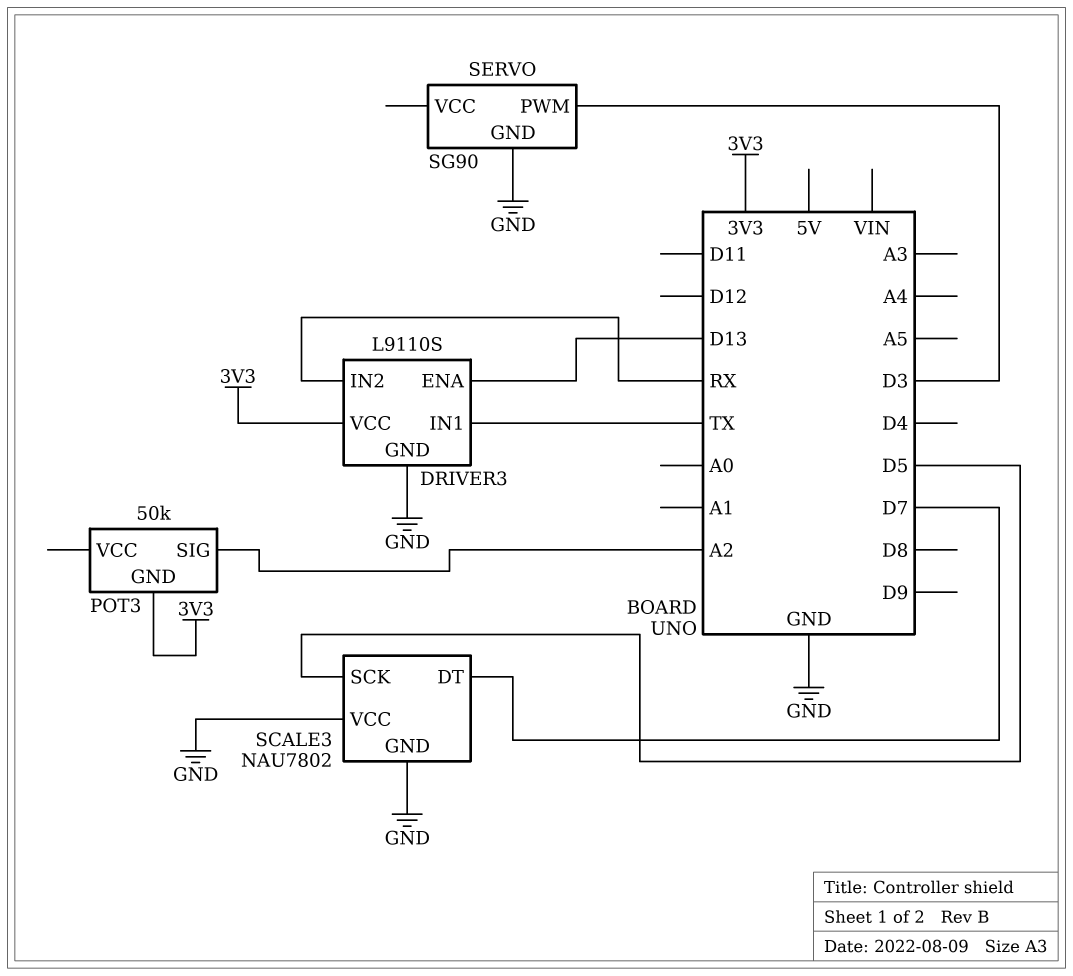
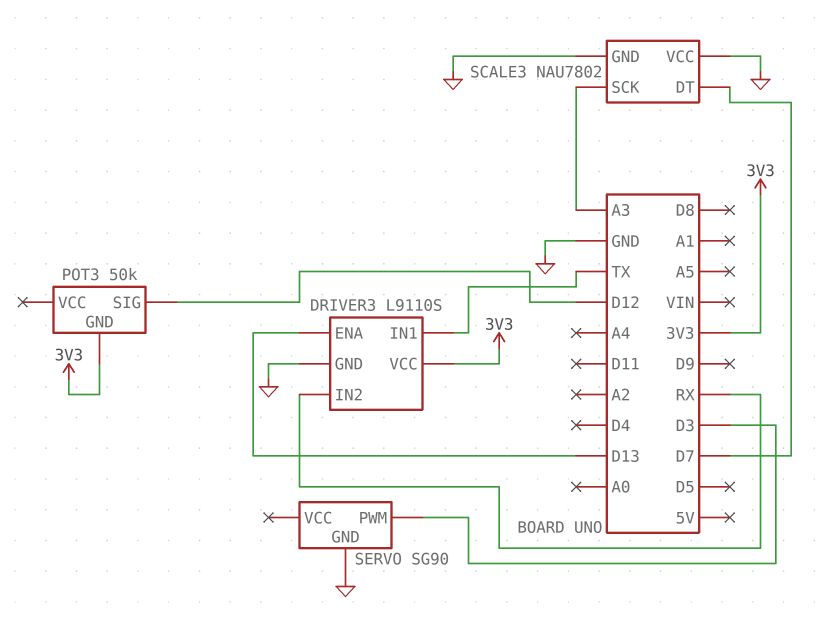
POT3 pin SIG: A2 -> D12
SCALE3 pin SCK: D5 -> A3

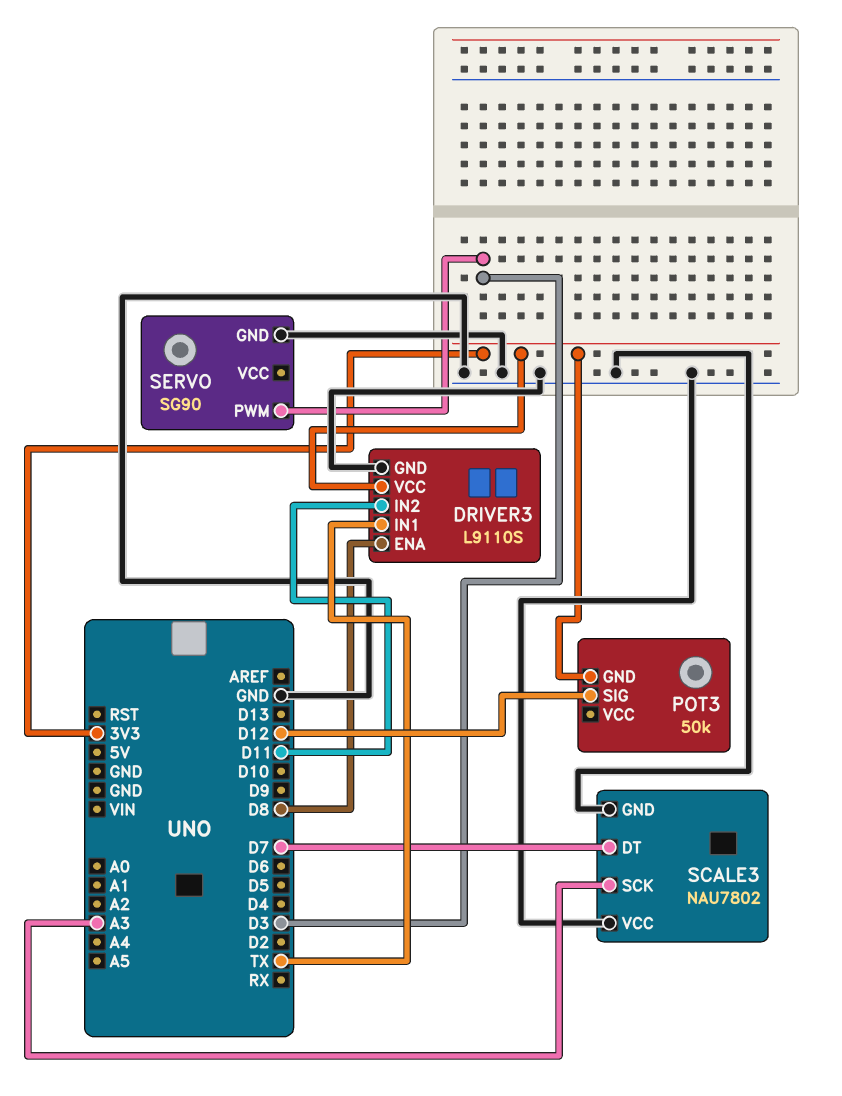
DRIVER3 pin ENA: D13 -> D8
DRIVER3 pin IN2: RX -> D11

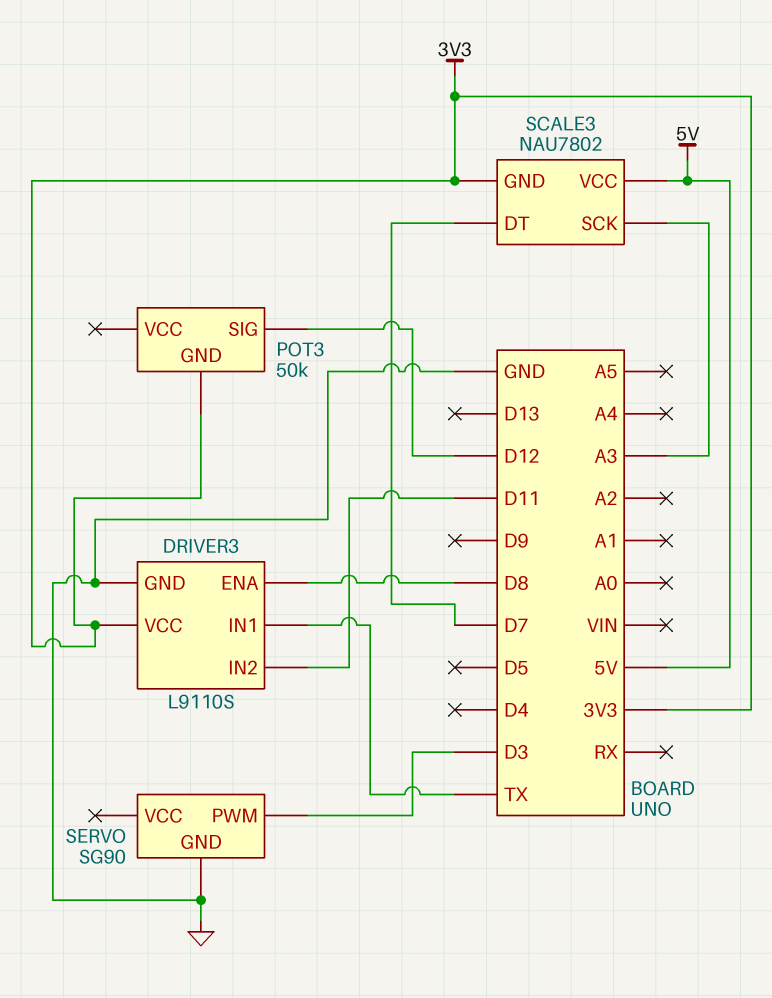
SCALE3 pin GND: GND -> 3V3
SCALE3 pin VCC: GND -> 5V

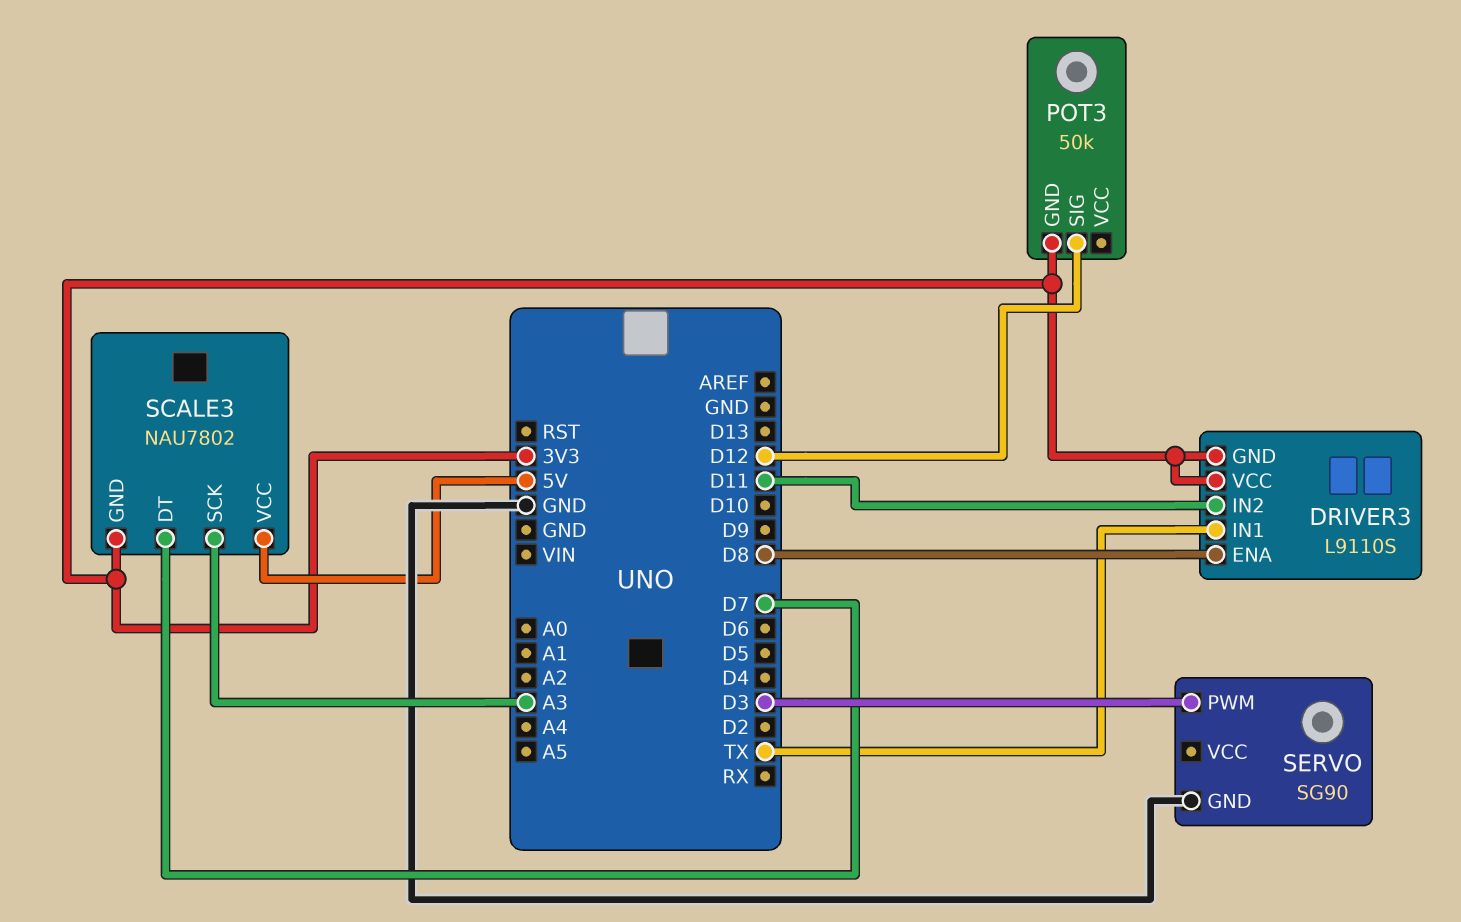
DRIVER3 pin GND: GND -> 3V3

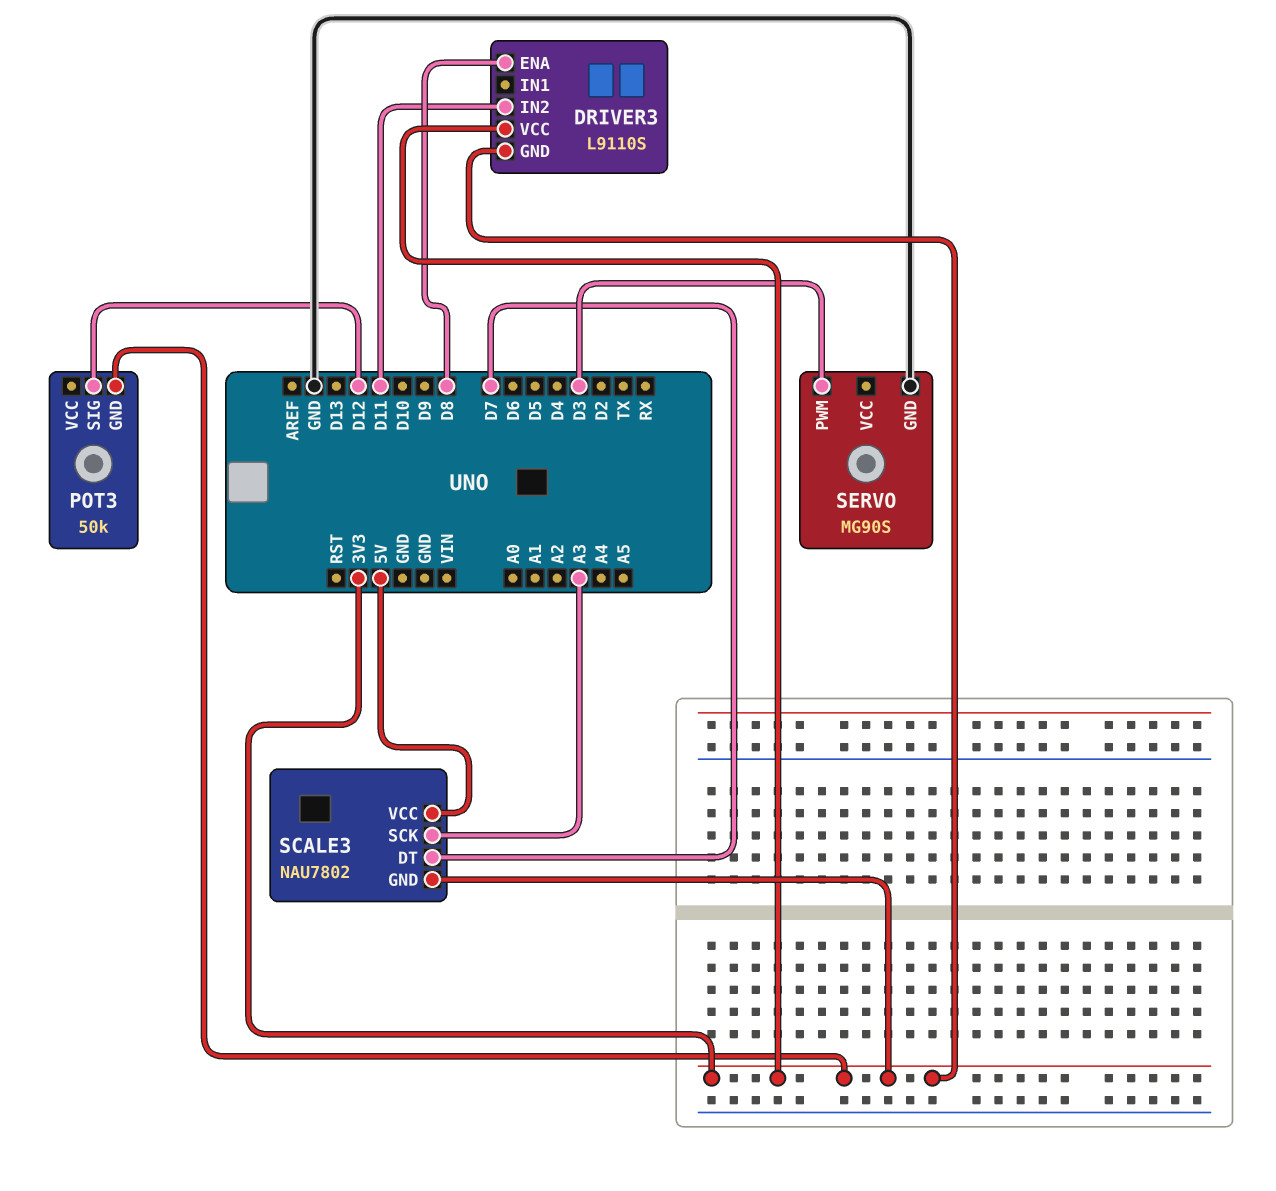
DRIVER3 pin IN1: TX -> none
SERVO: SG90 -> MG90S

